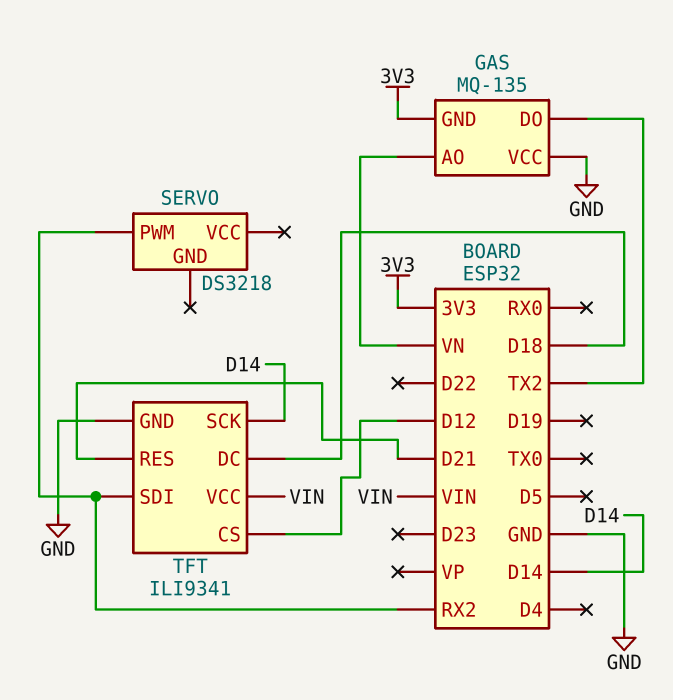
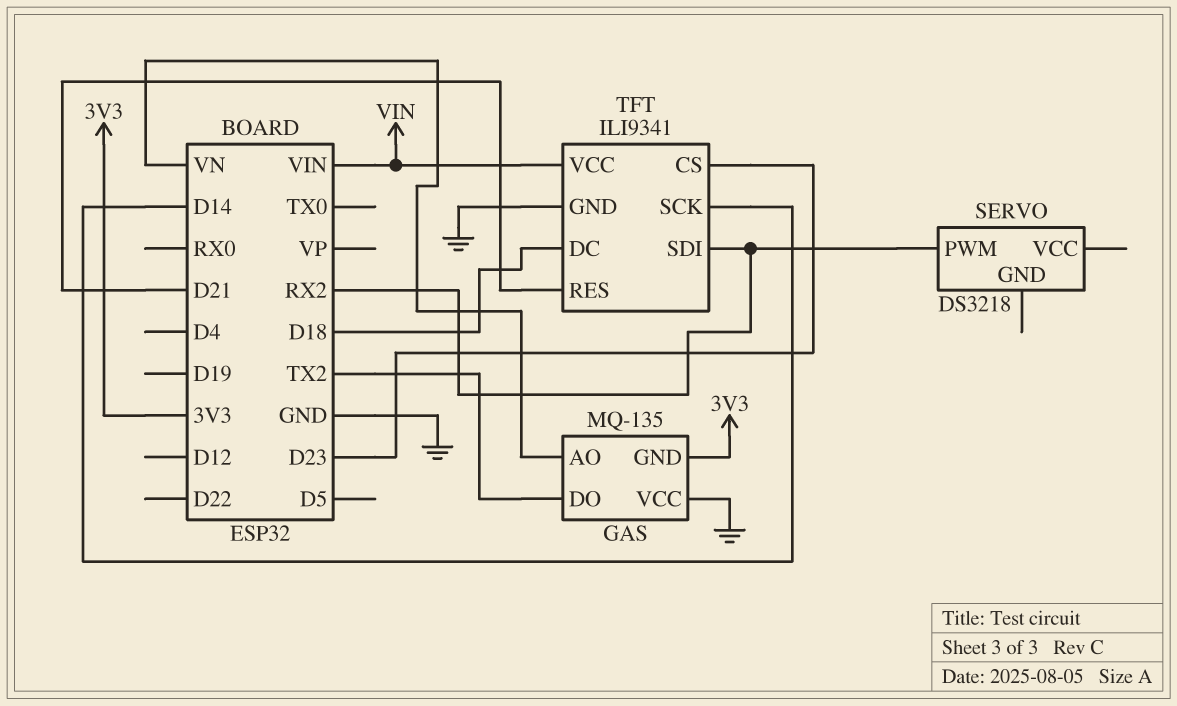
TFT pin CS: D12 -> D23

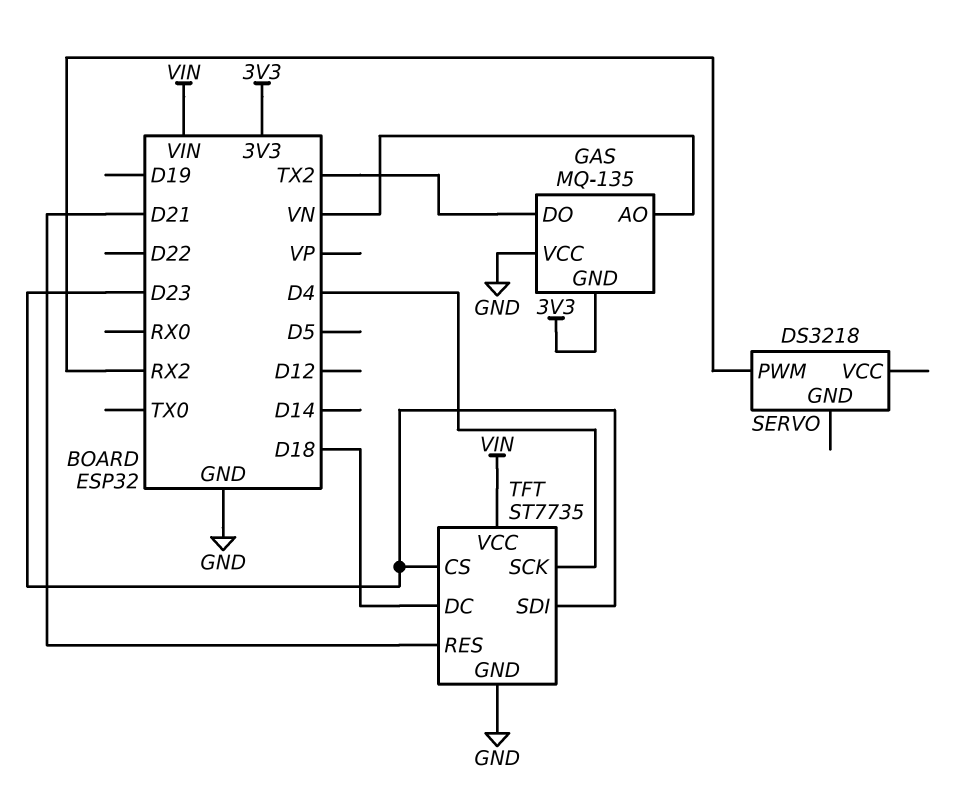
TFT: ILI9341 -> ST7735
TFT pin SCK: D14 -> D4
TFT pin SDI: RX2 -> D23

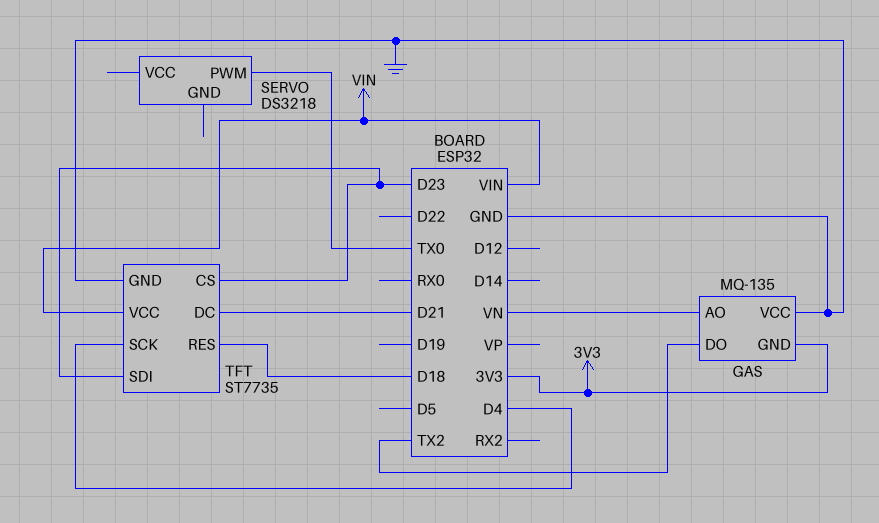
SERVO pin PWM: RX2 -> TX0
TFT pin DC: D18 -> D21
TFT pin RES: D21 -> D18

